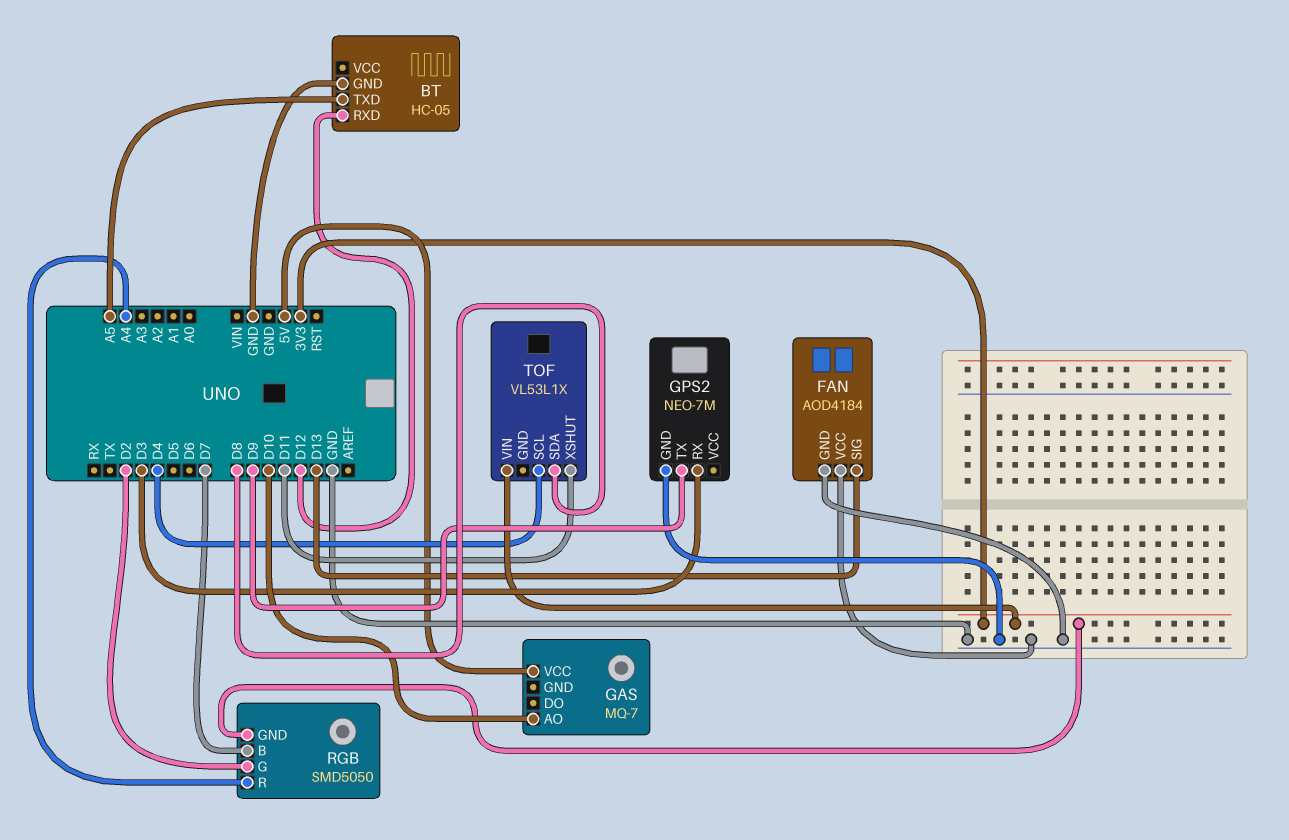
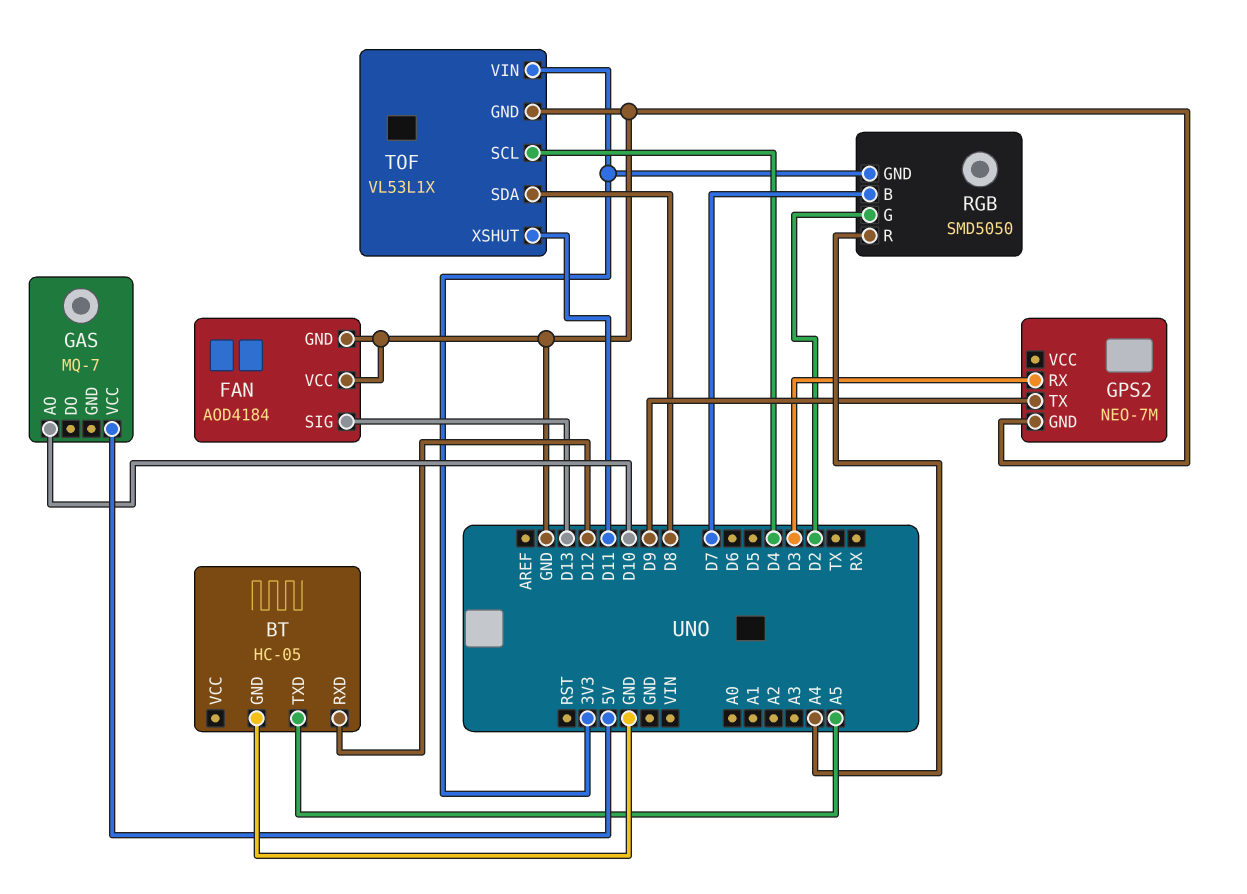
TOF pin GND: none -> GND

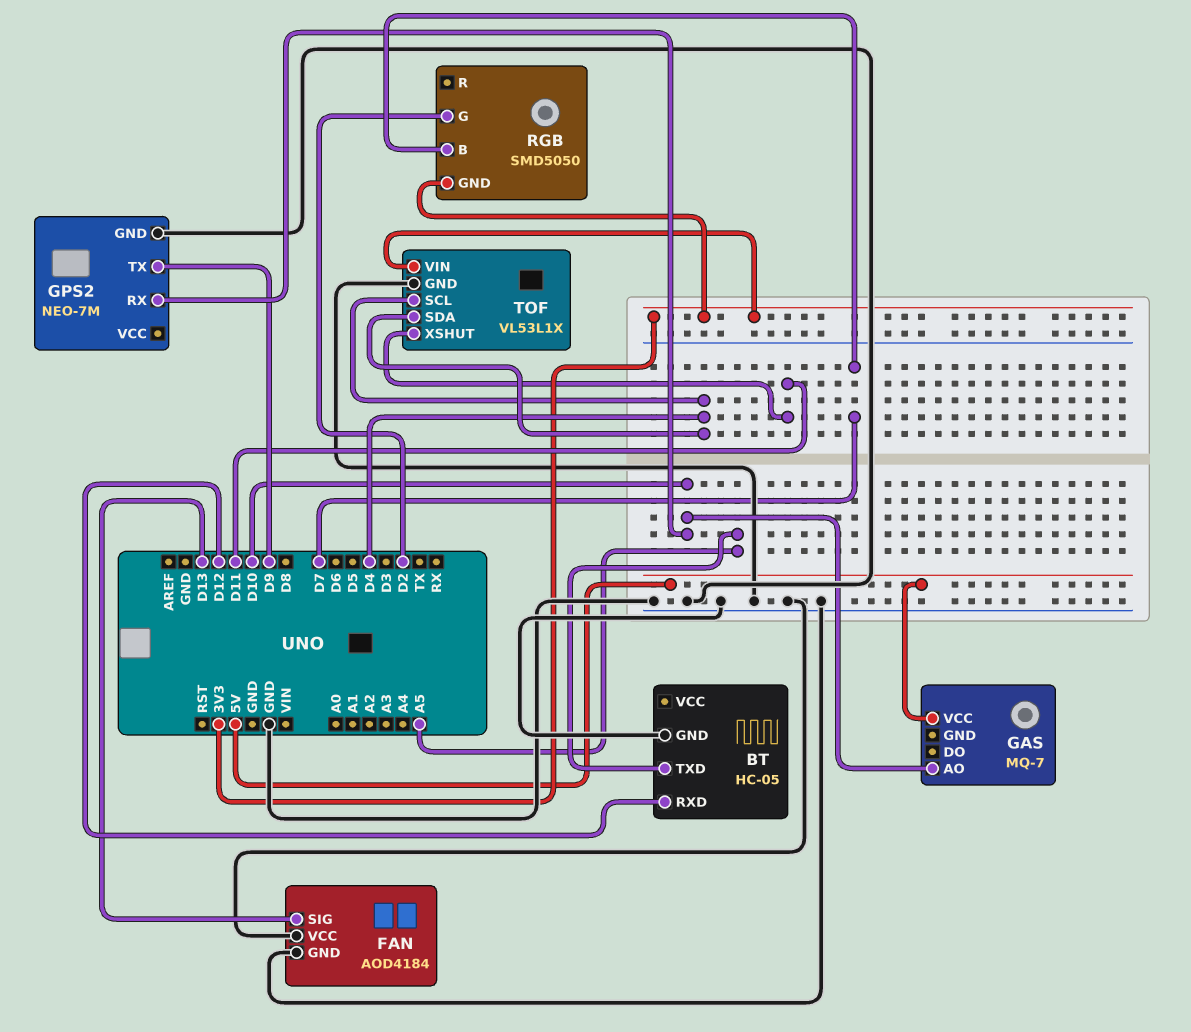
GPS2 pin RX: D3 -> D10
RGB pin R: A4 -> none
TOF pin SDA: D8 -> D4

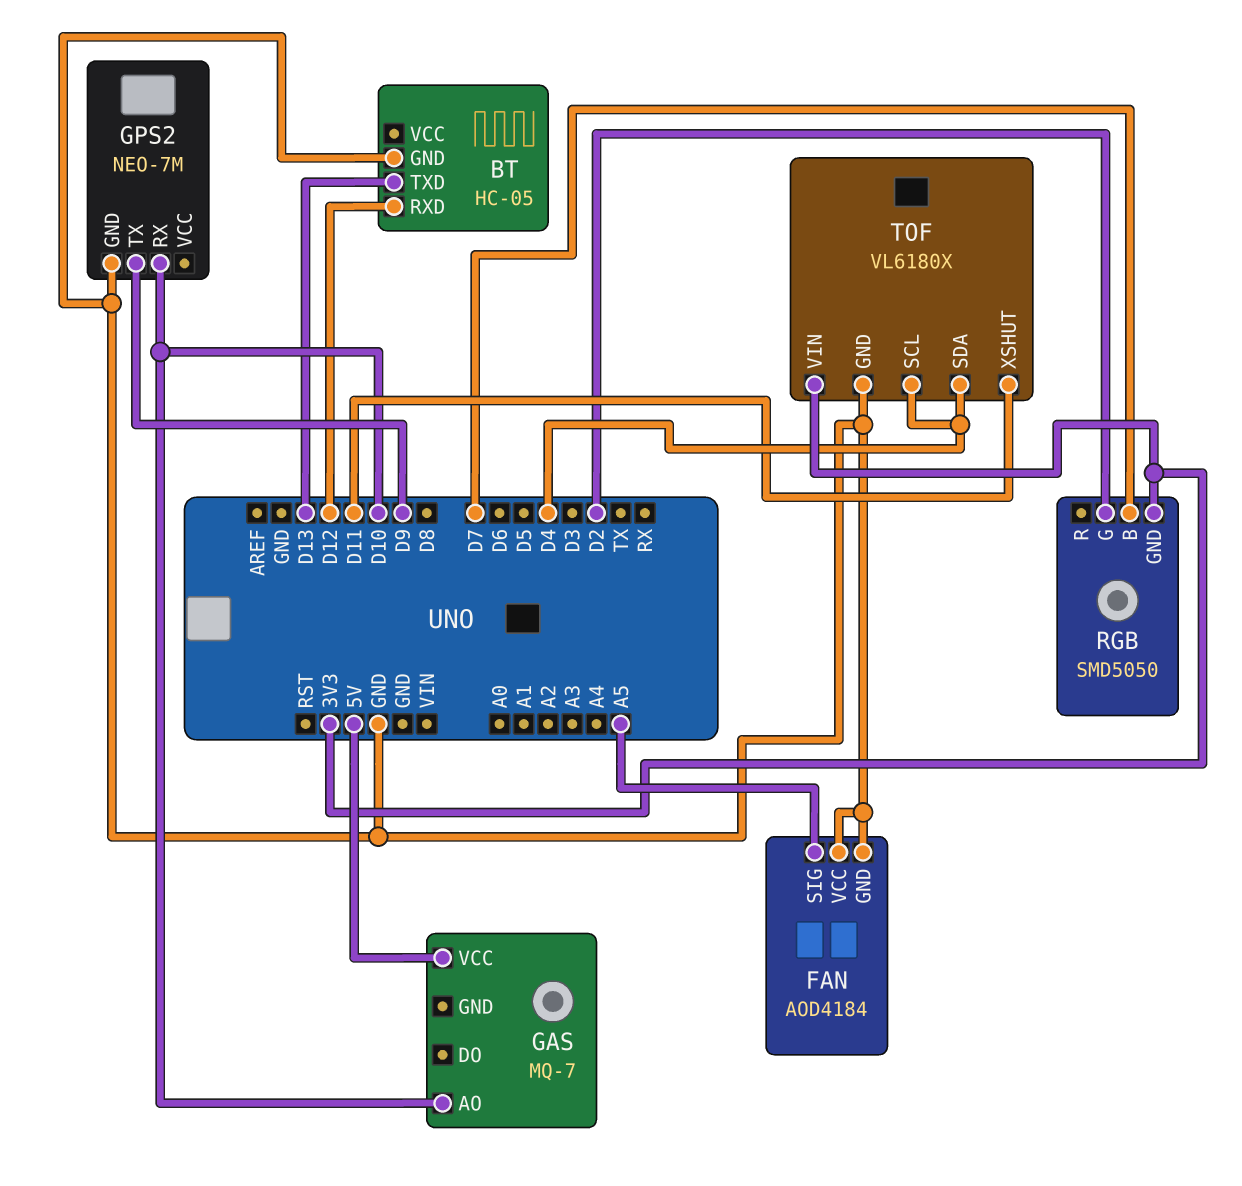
BT pin TXD: A5 -> D13
FAN pin SIG: D13 -> A5
TOF: VL53L1X -> VL6180X

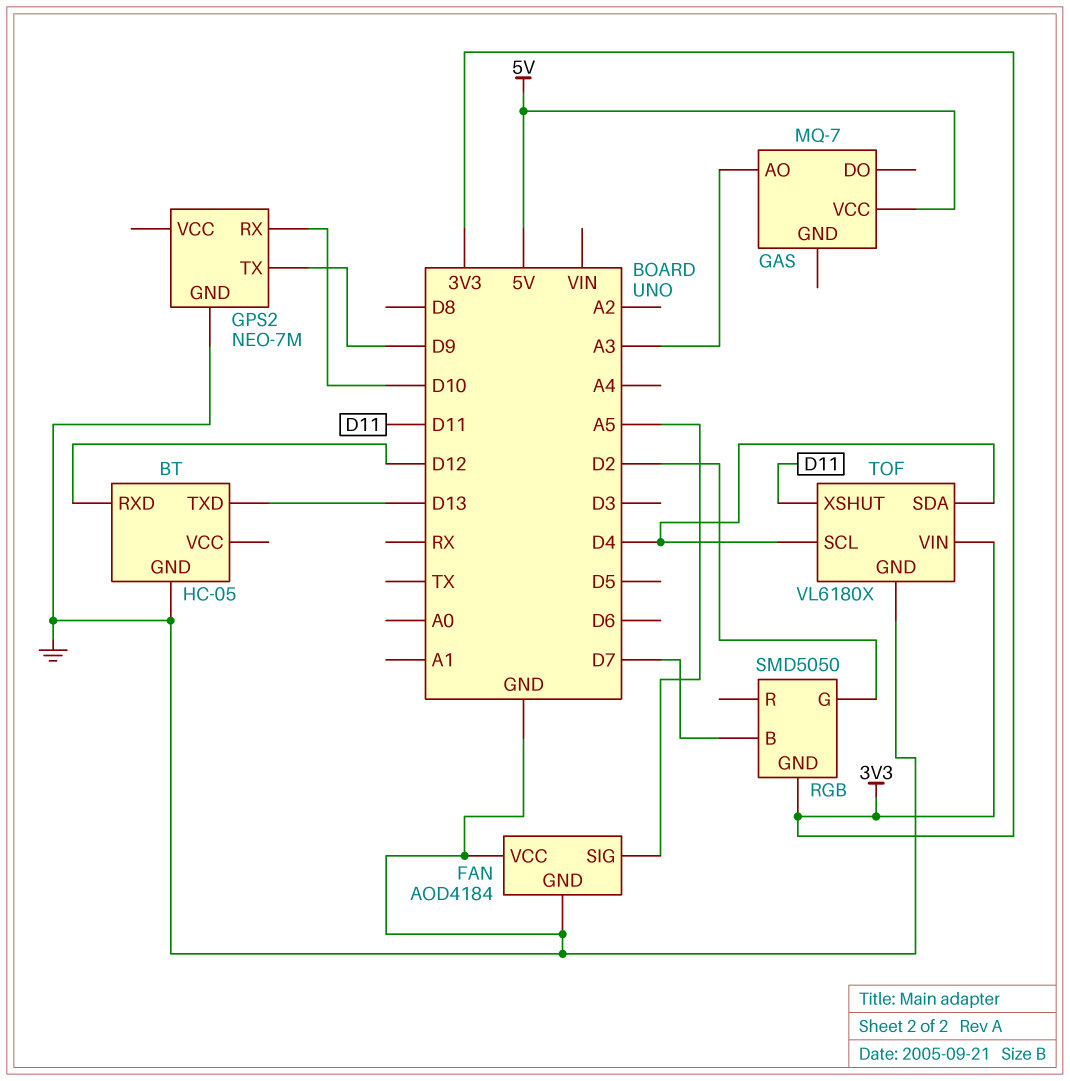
GAS pin AO: D10 -> A3

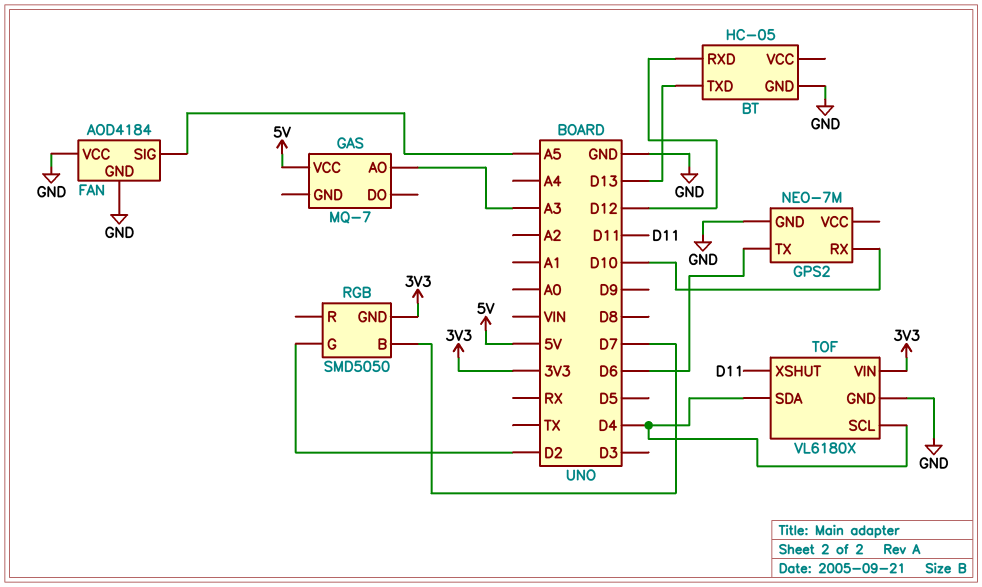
GPS2 pin TX: D9 -> D6

